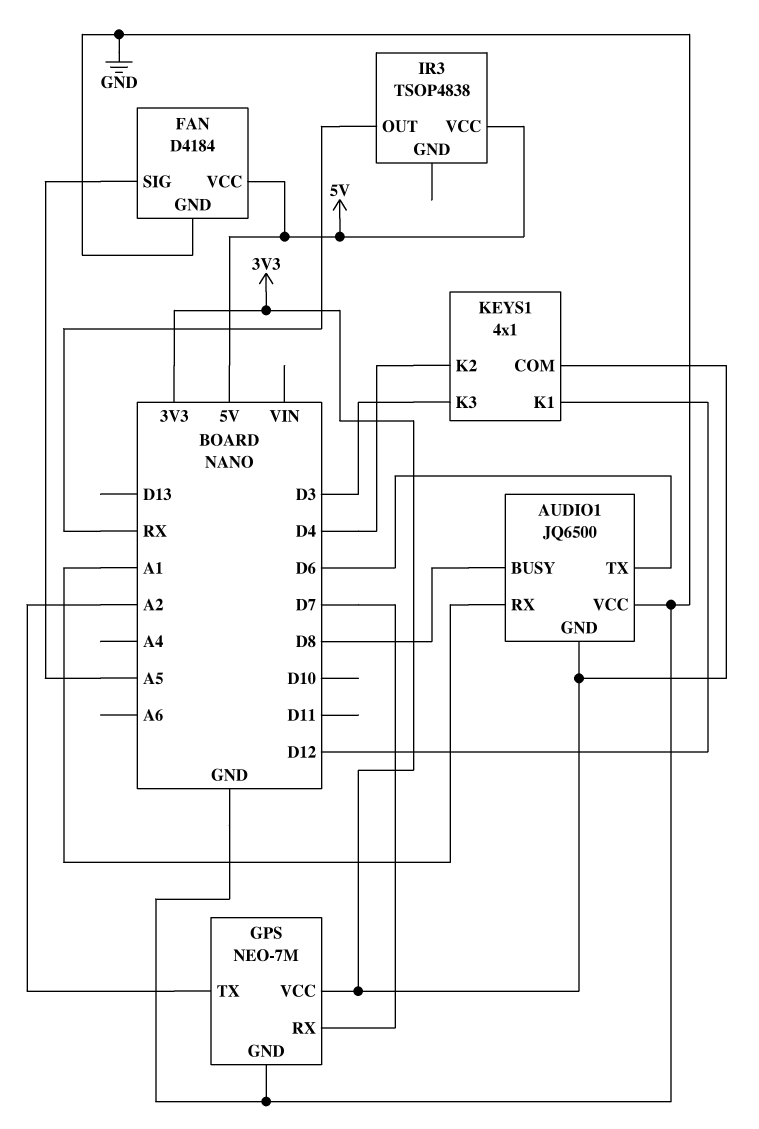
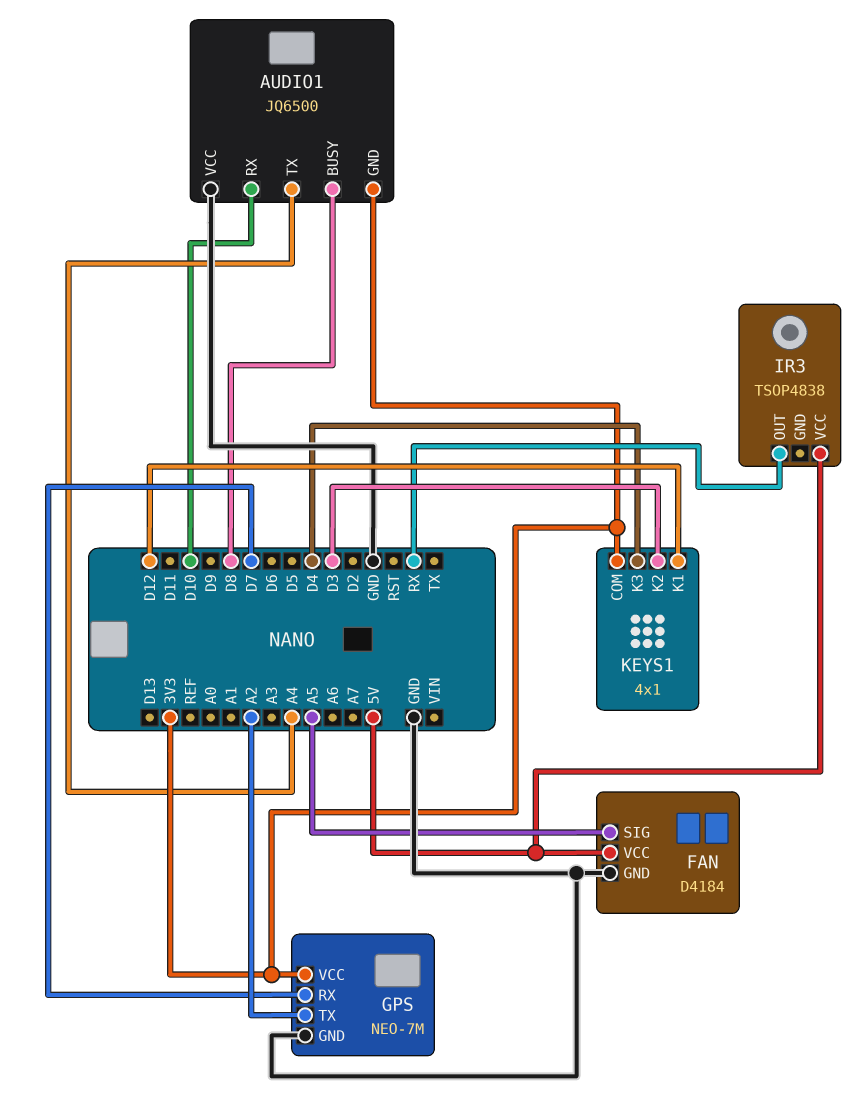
AUDIO1 pin RX: A1 -> D10
AUDIO1 pin TX: D6 -> A4
KEYS1 pin K2: D4 -> D3
KEYS1 pin K3: D3 -> D4

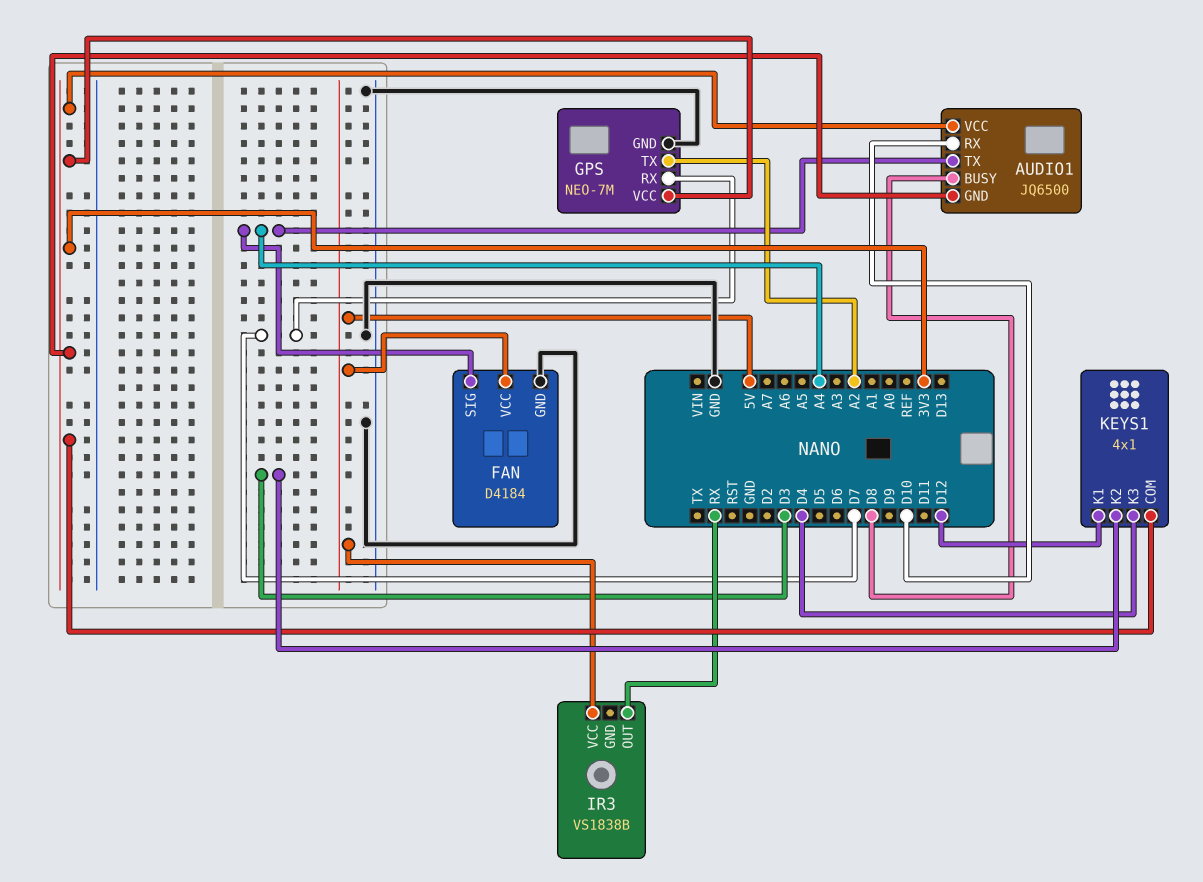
AUDIO1 pin VCC: GND -> 3V3
FAN pin SIG: A5 -> A4
IR3: TSOP4838 -> VS1838B

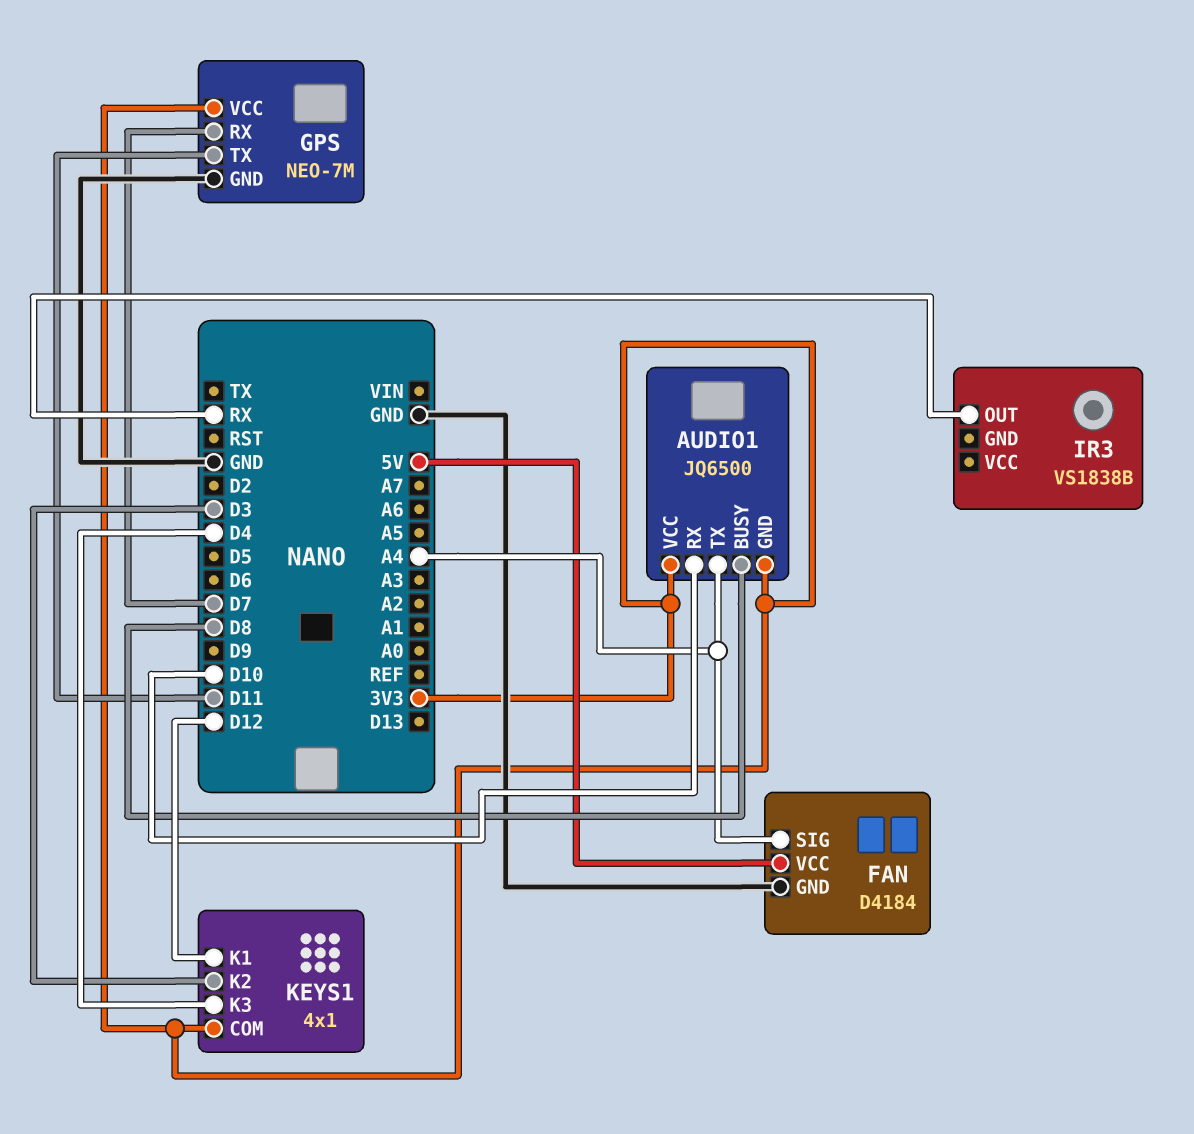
GPS pin TX: A2 -> D11
IR3 pin VCC: 5V -> none

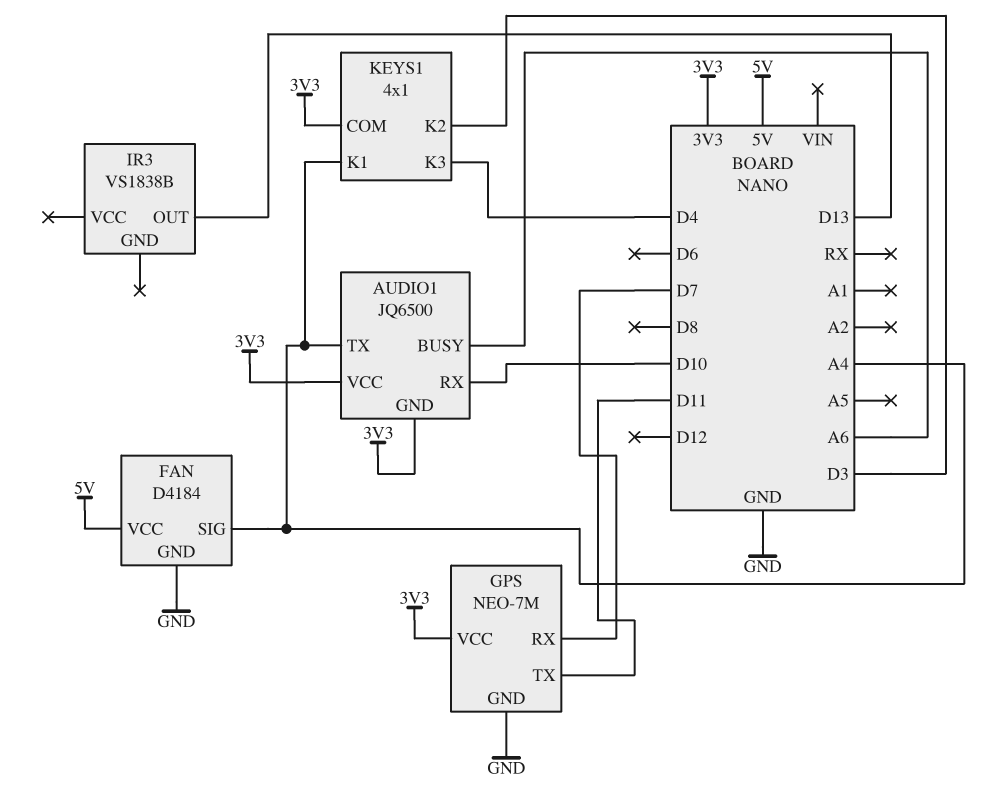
AUDIO1 pin BUSY: D8 -> A6
IR3 pin OUT: RX -> D13
KEYS1 pin K1: D12 -> A4

